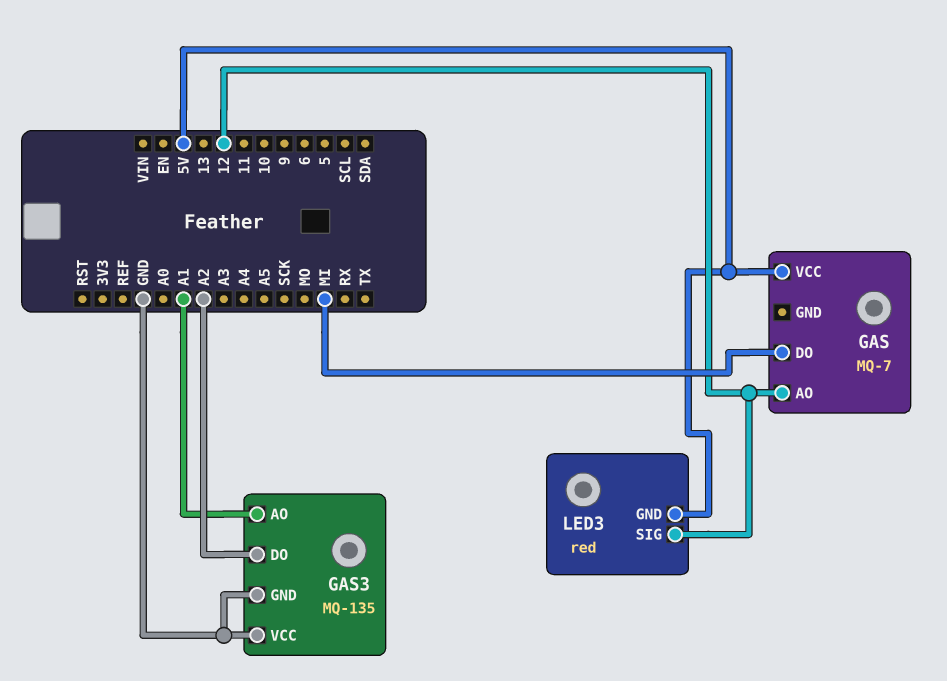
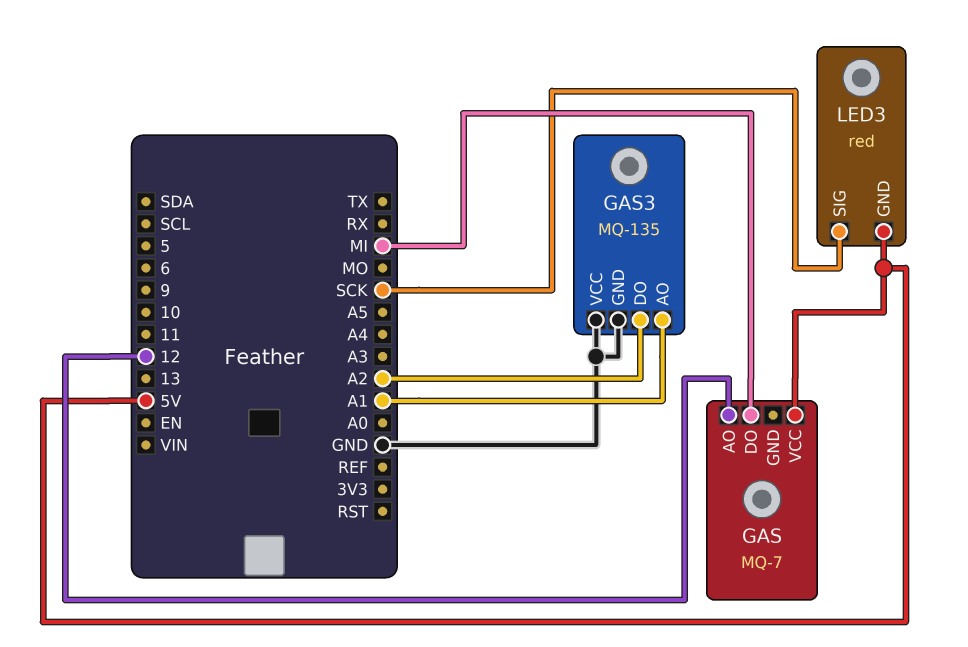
LED3 pin SIG: 12 -> SCK

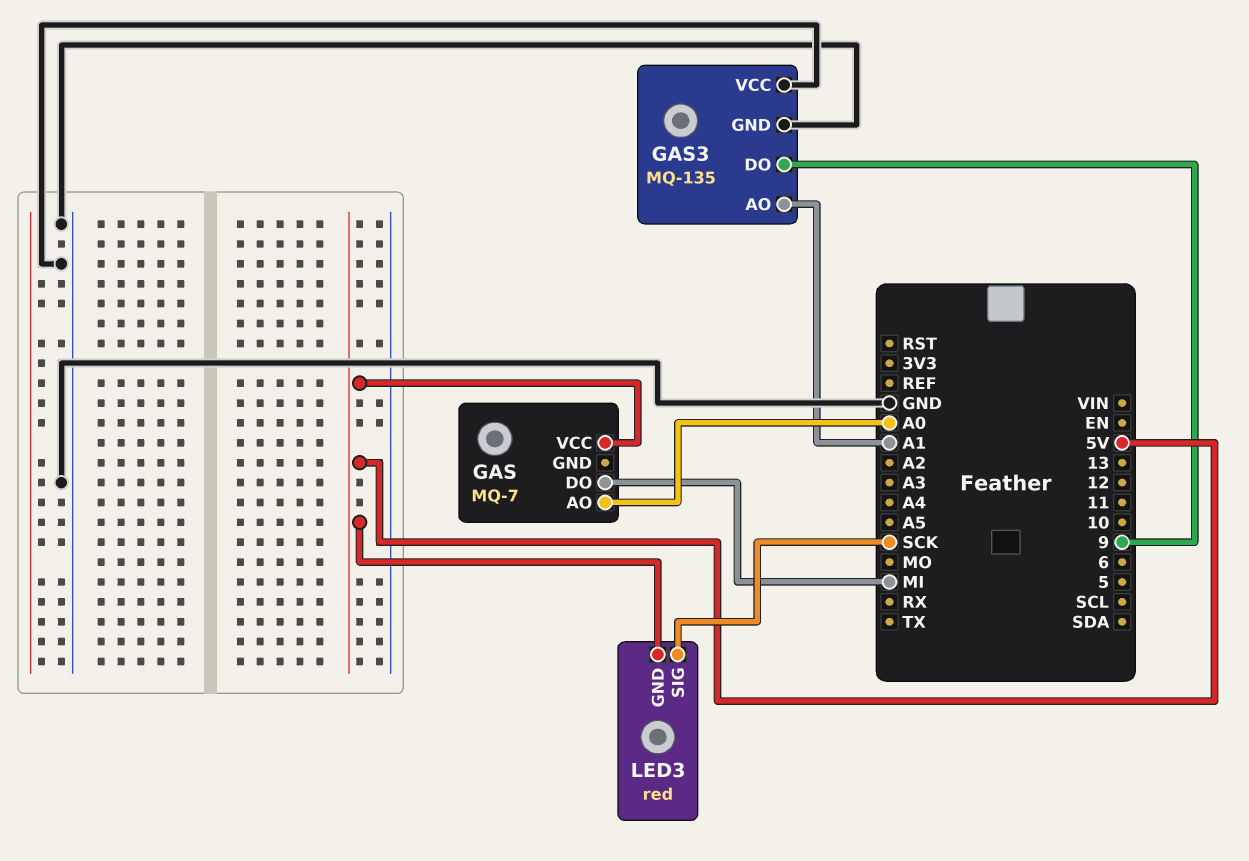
GAS pin AO: 12 -> A0
GAS3 pin DO: A2 -> 9

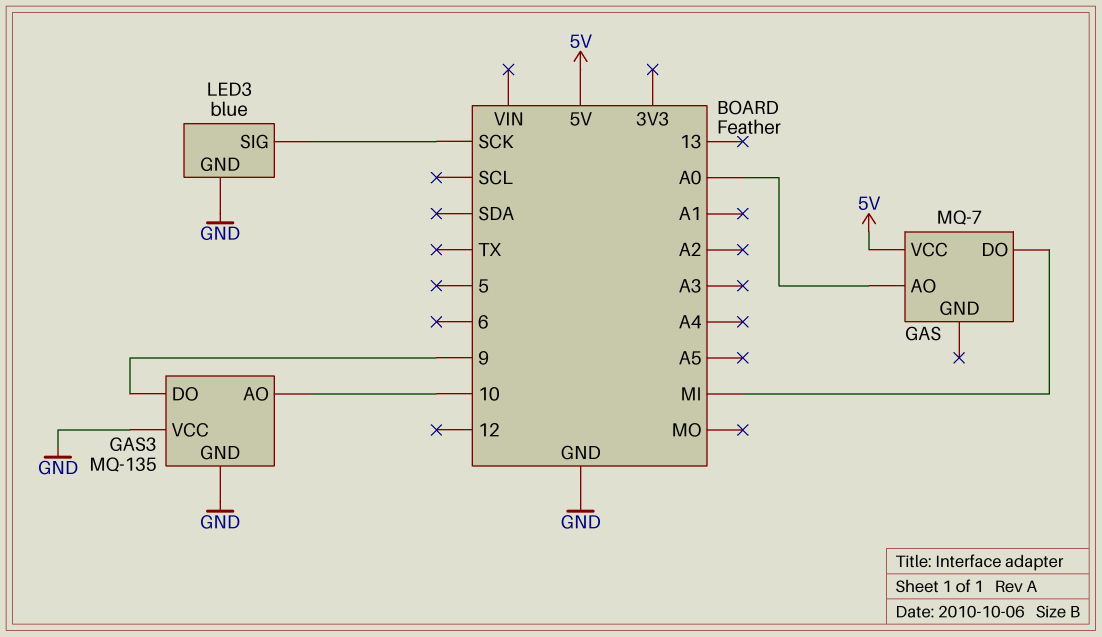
GAS3 pin AO: A1 -> 10
LED3: red -> blue
LED3 pin GND: 5V -> GND

